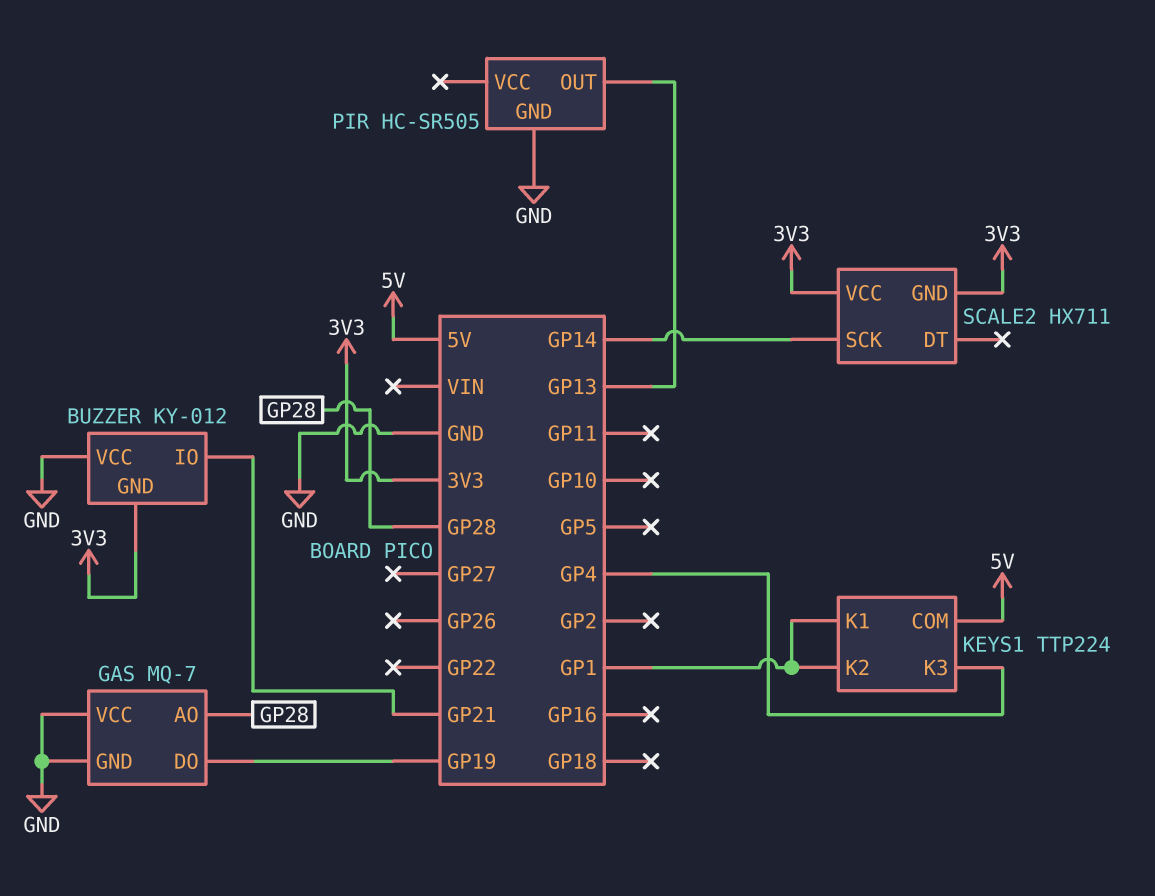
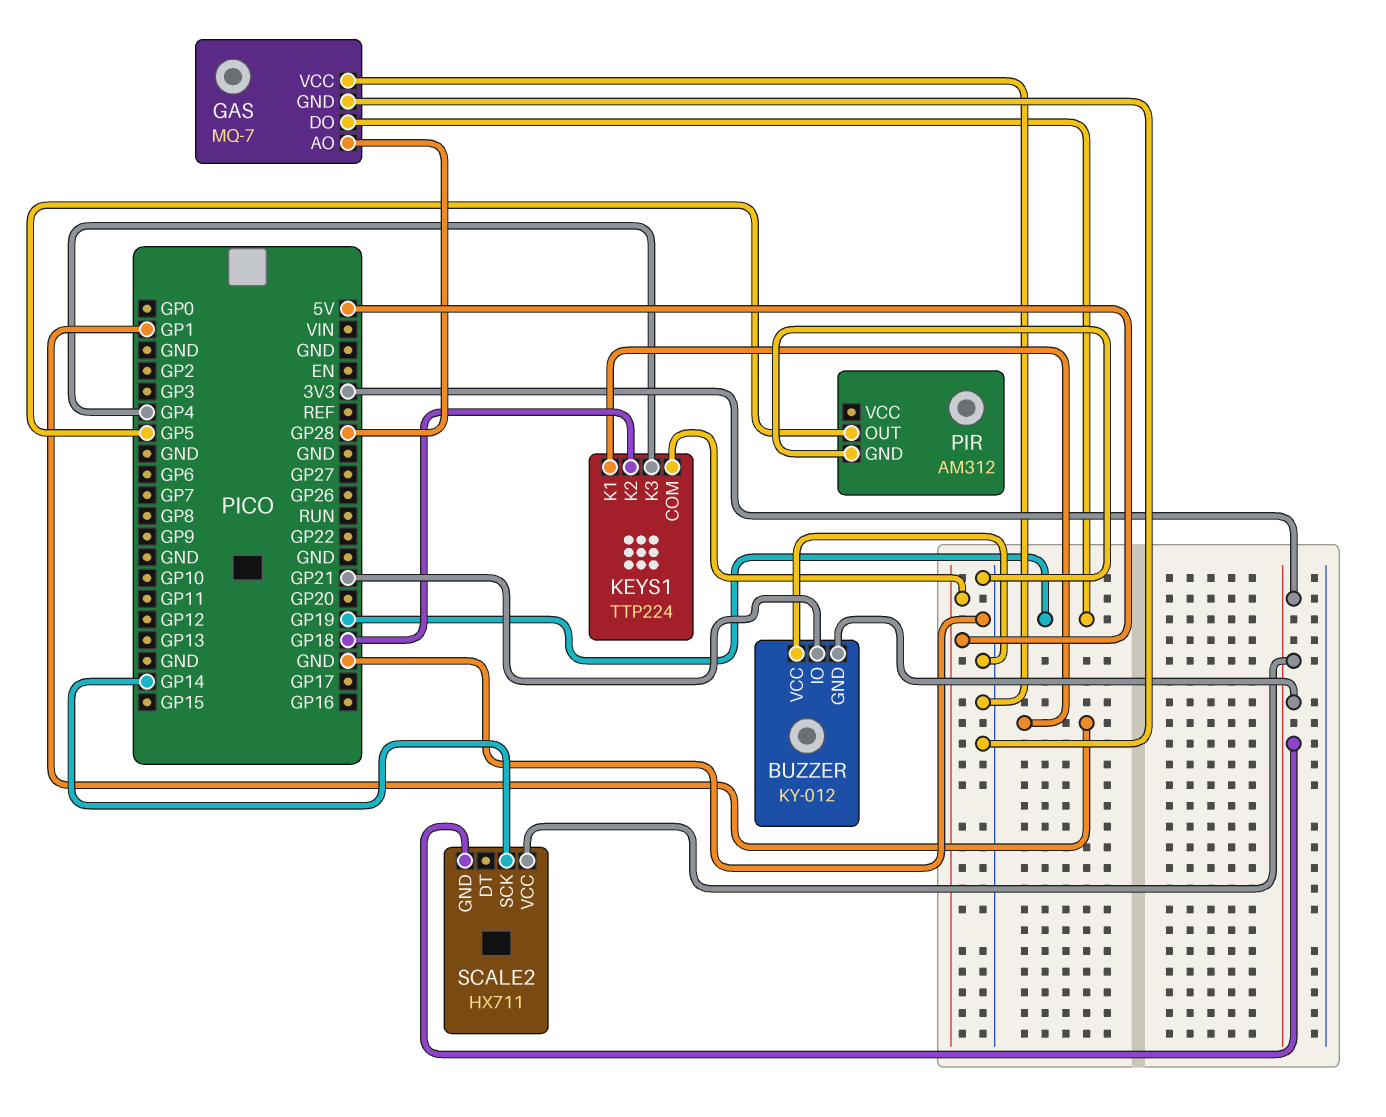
KEYS1 pin K2: GP1 -> GP18
PIR: HC-SR505 -> AM312
PIR pin OUT: GP13 -> GP5

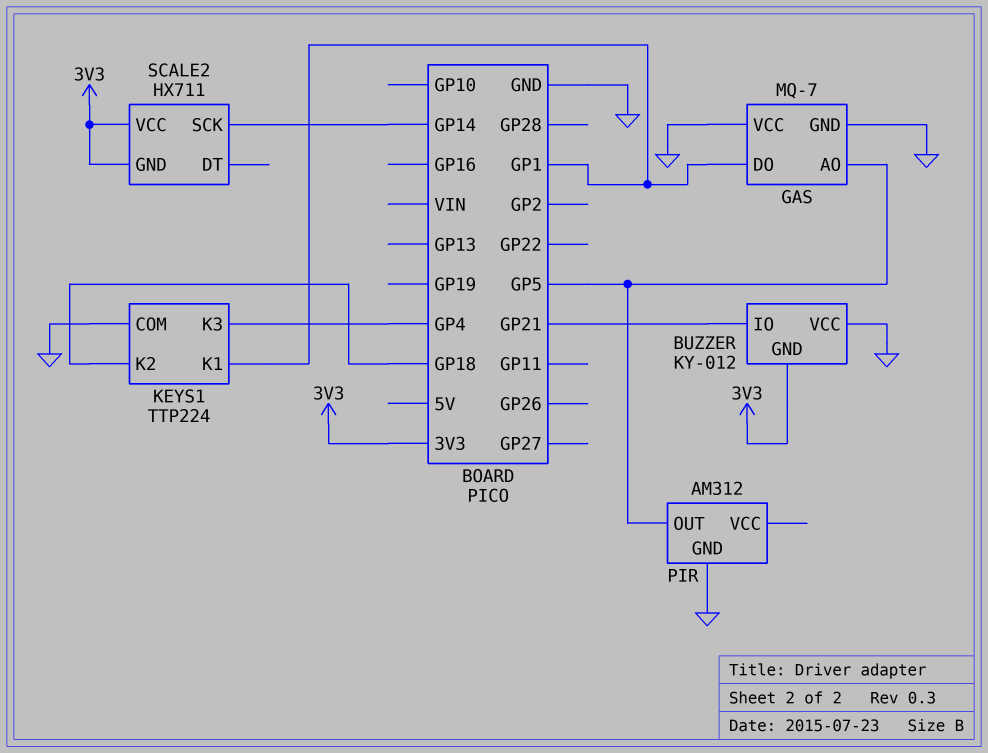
GAS pin AO: GP28 -> GP5
GAS pin DO: GP19 -> GP1
KEYS1 pin COM: 5V -> GND

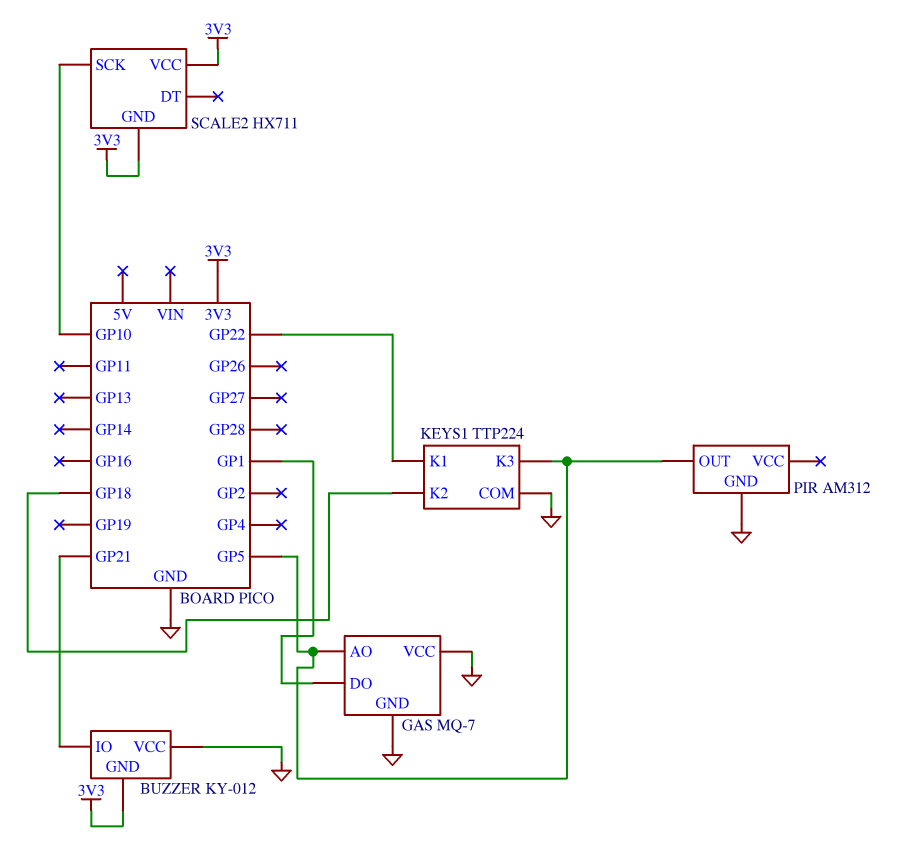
KEYS1 pin K1: GP1 -> GP22
KEYS1 pin K3: GP4 -> GP5
SCALE2 pin SCK: GP14 -> GP10

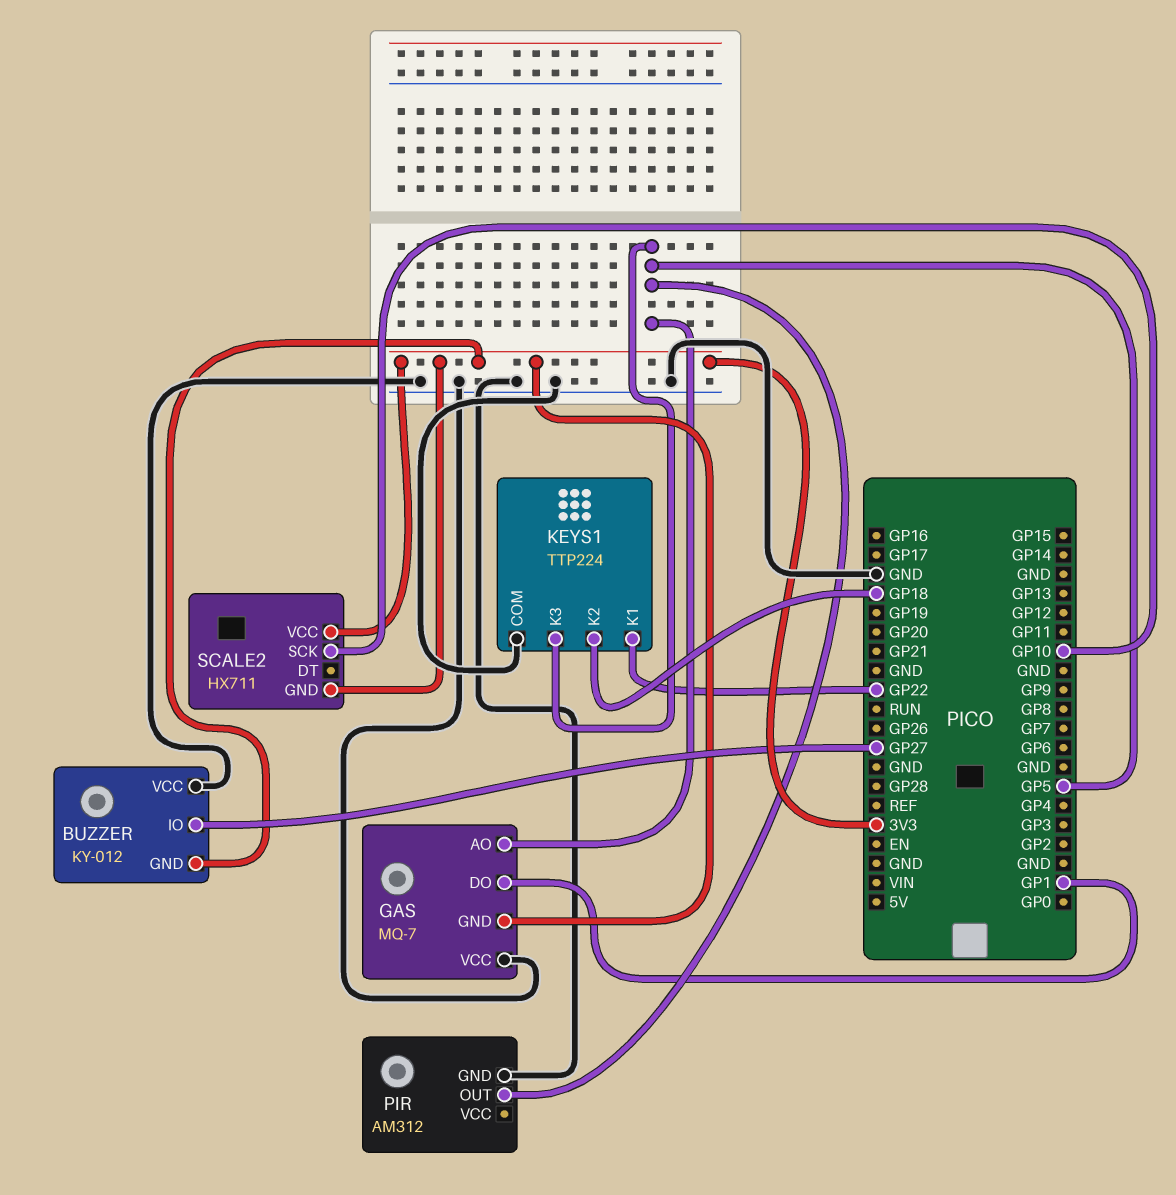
BUZZER pin IO: GP21 -> GP27
GAS pin GND: GND -> 3V3

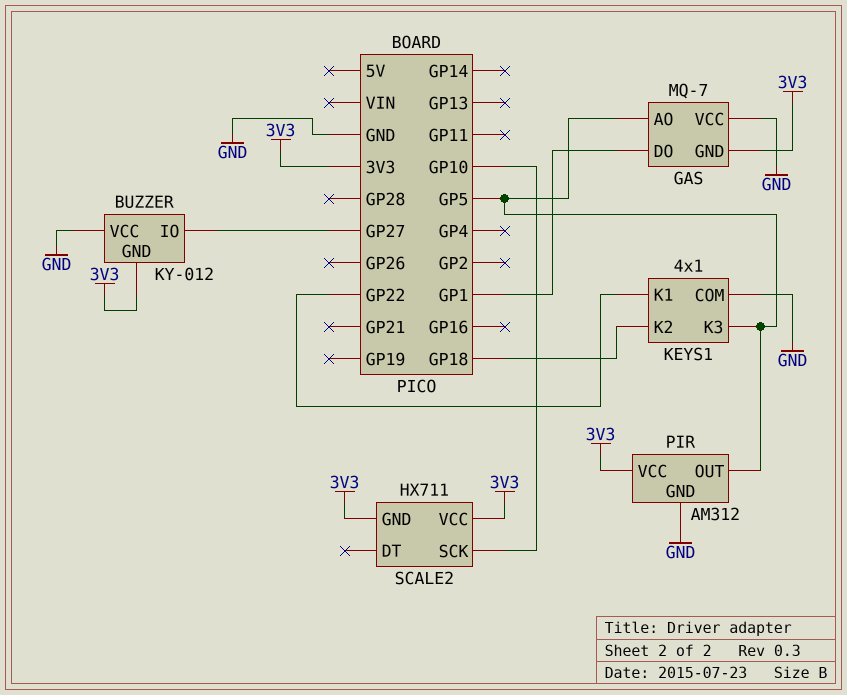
KEYS1: TTP224 -> 4x1
PIR pin VCC: none -> 3V3

